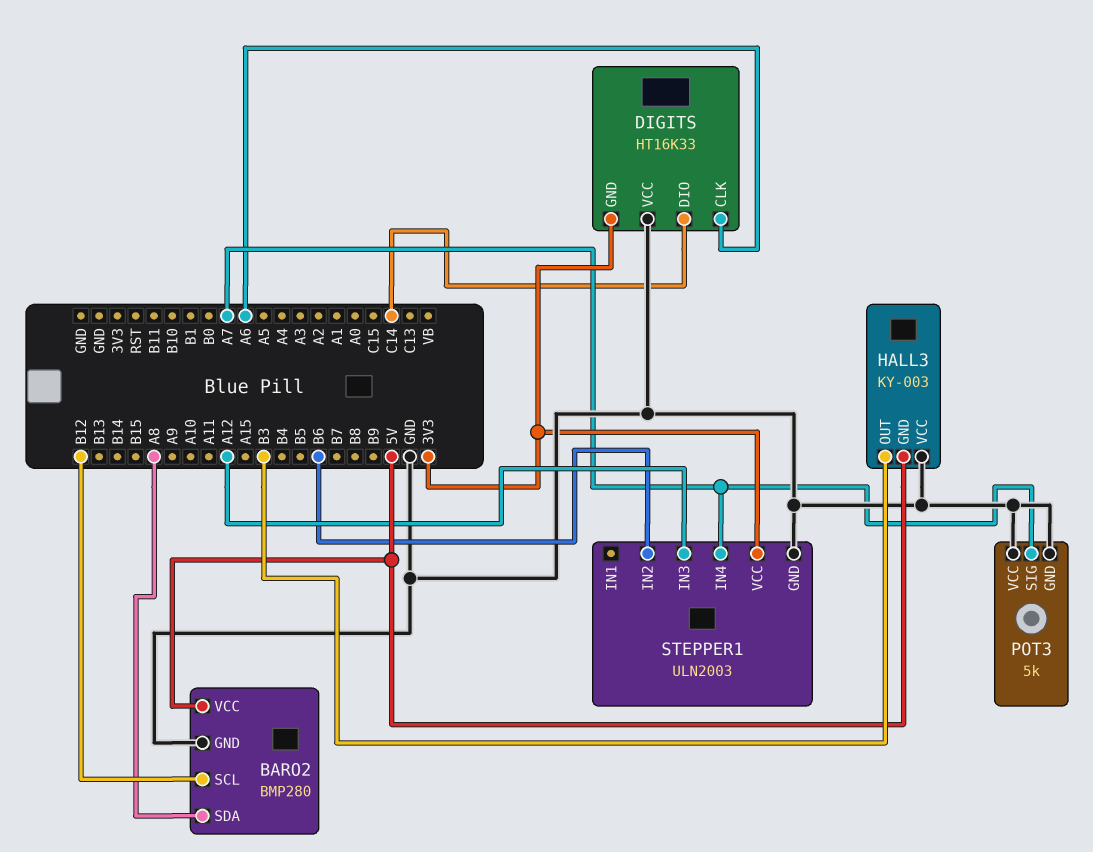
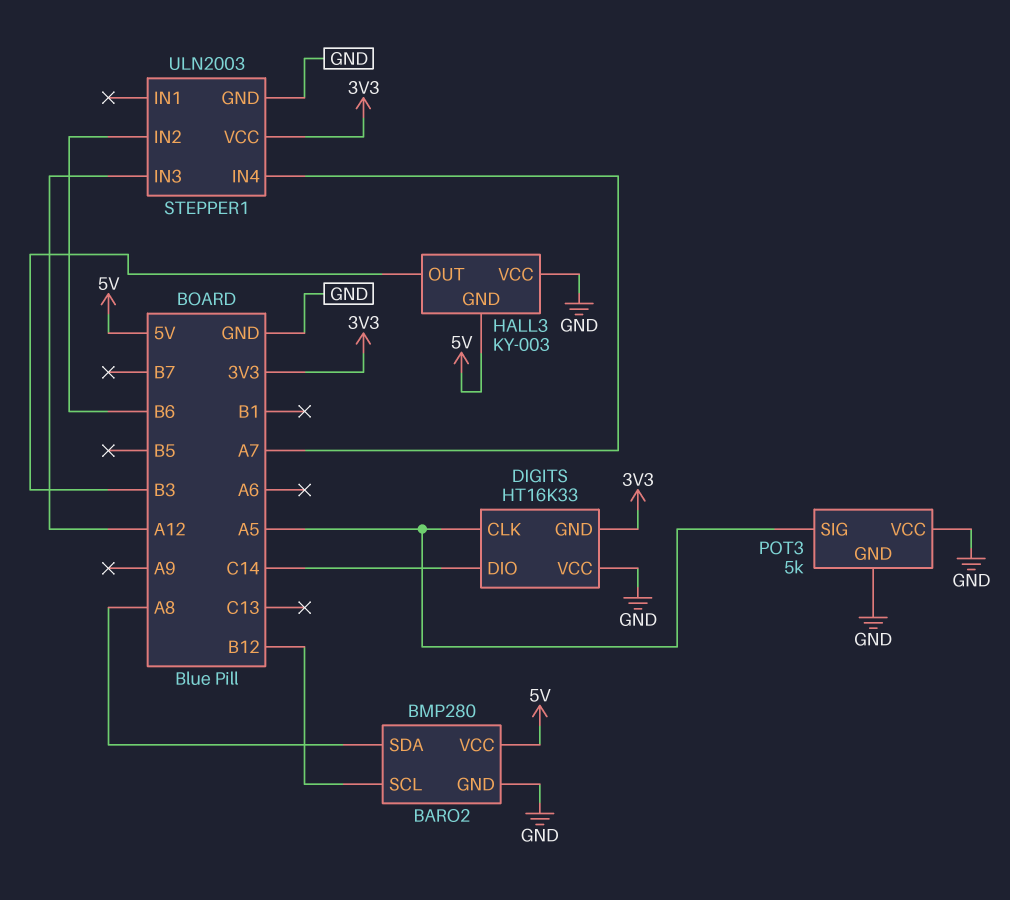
DIGITS pin CLK: A6 -> A5
POT3 pin SIG: A7 -> A5

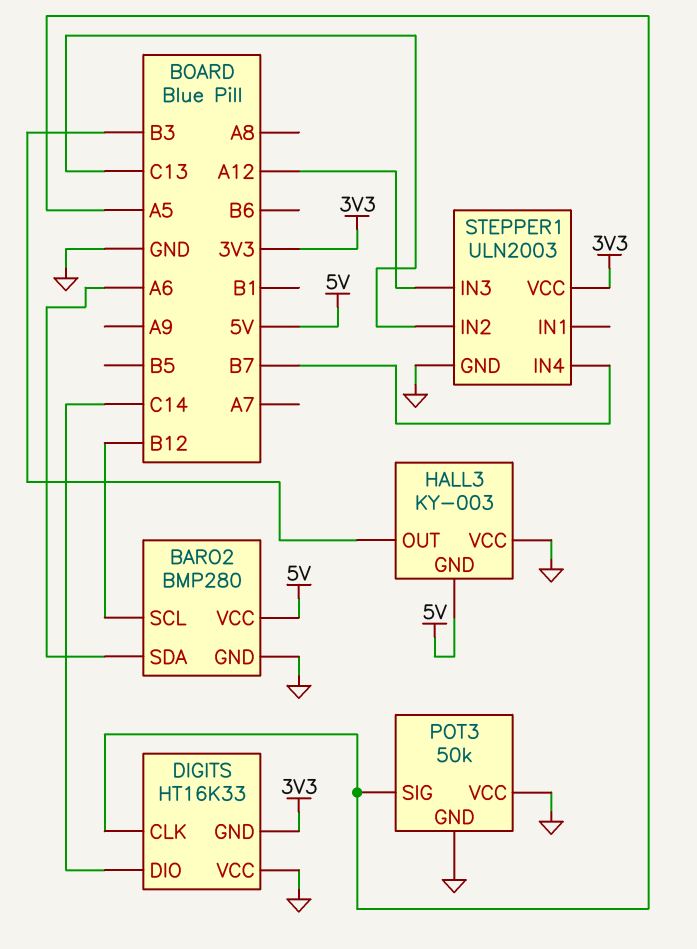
BARO2 pin SDA: A8 -> A6
POT3: 5k -> 50k
STEPPER1 pin IN2: B6 -> C13
STEPPER1 pin IN4: A7 -> B7

